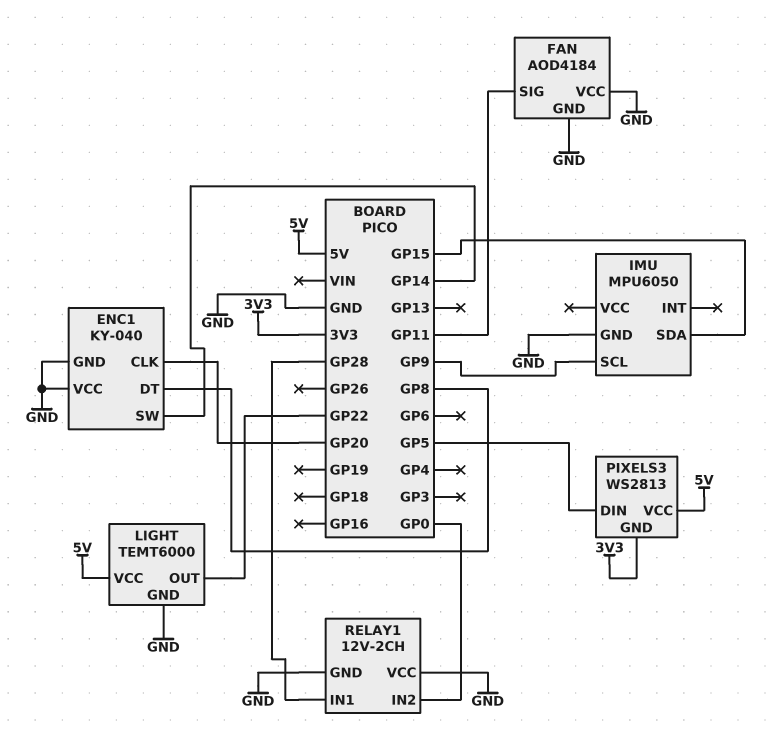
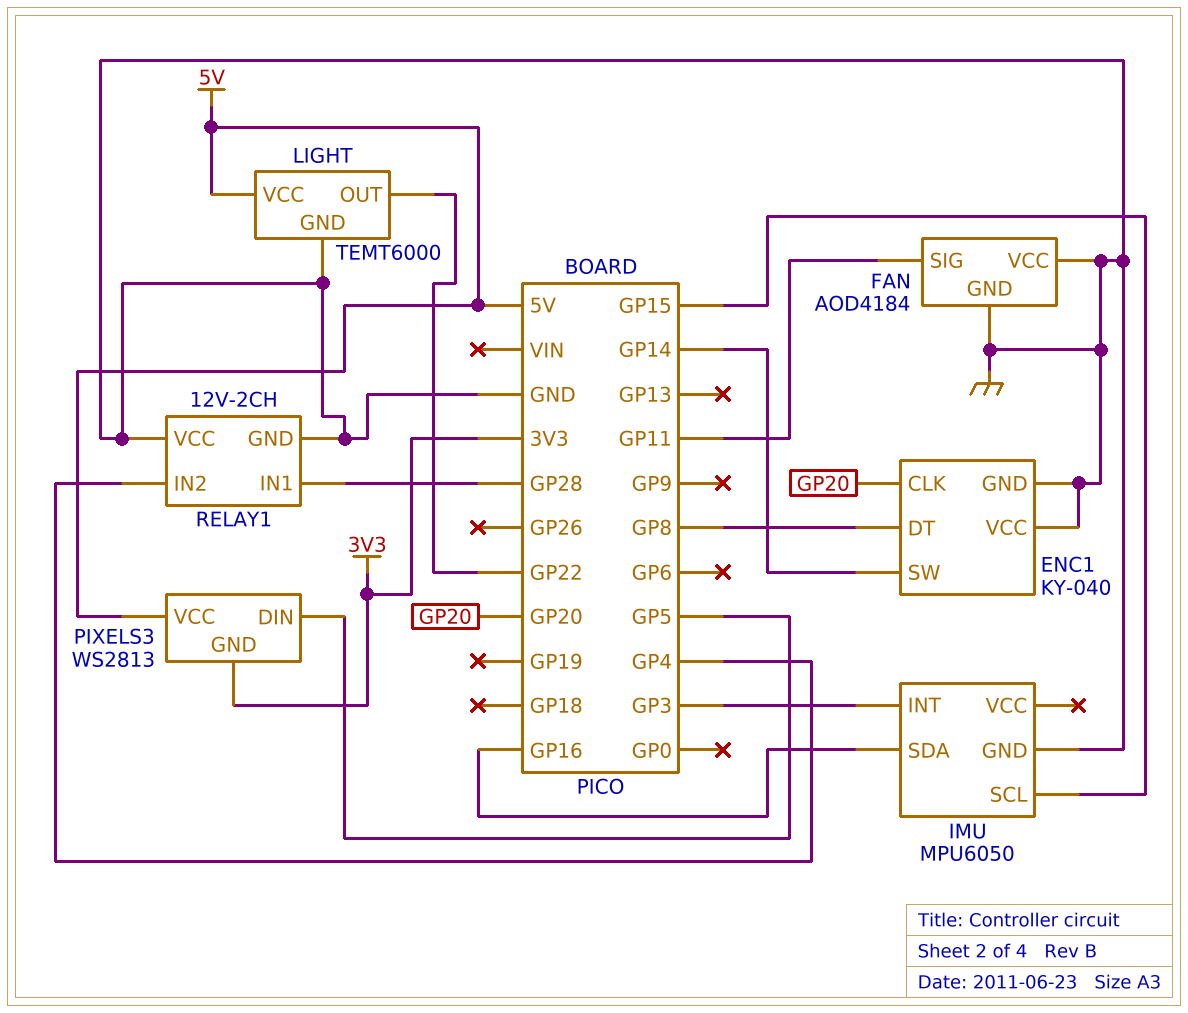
IMU pin INT: none -> GP3
IMU pin SCL: GP9 -> GP15
IMU pin SDA: GP15 -> GP16
RELAY1 pin IN2: GP0 -> GP4

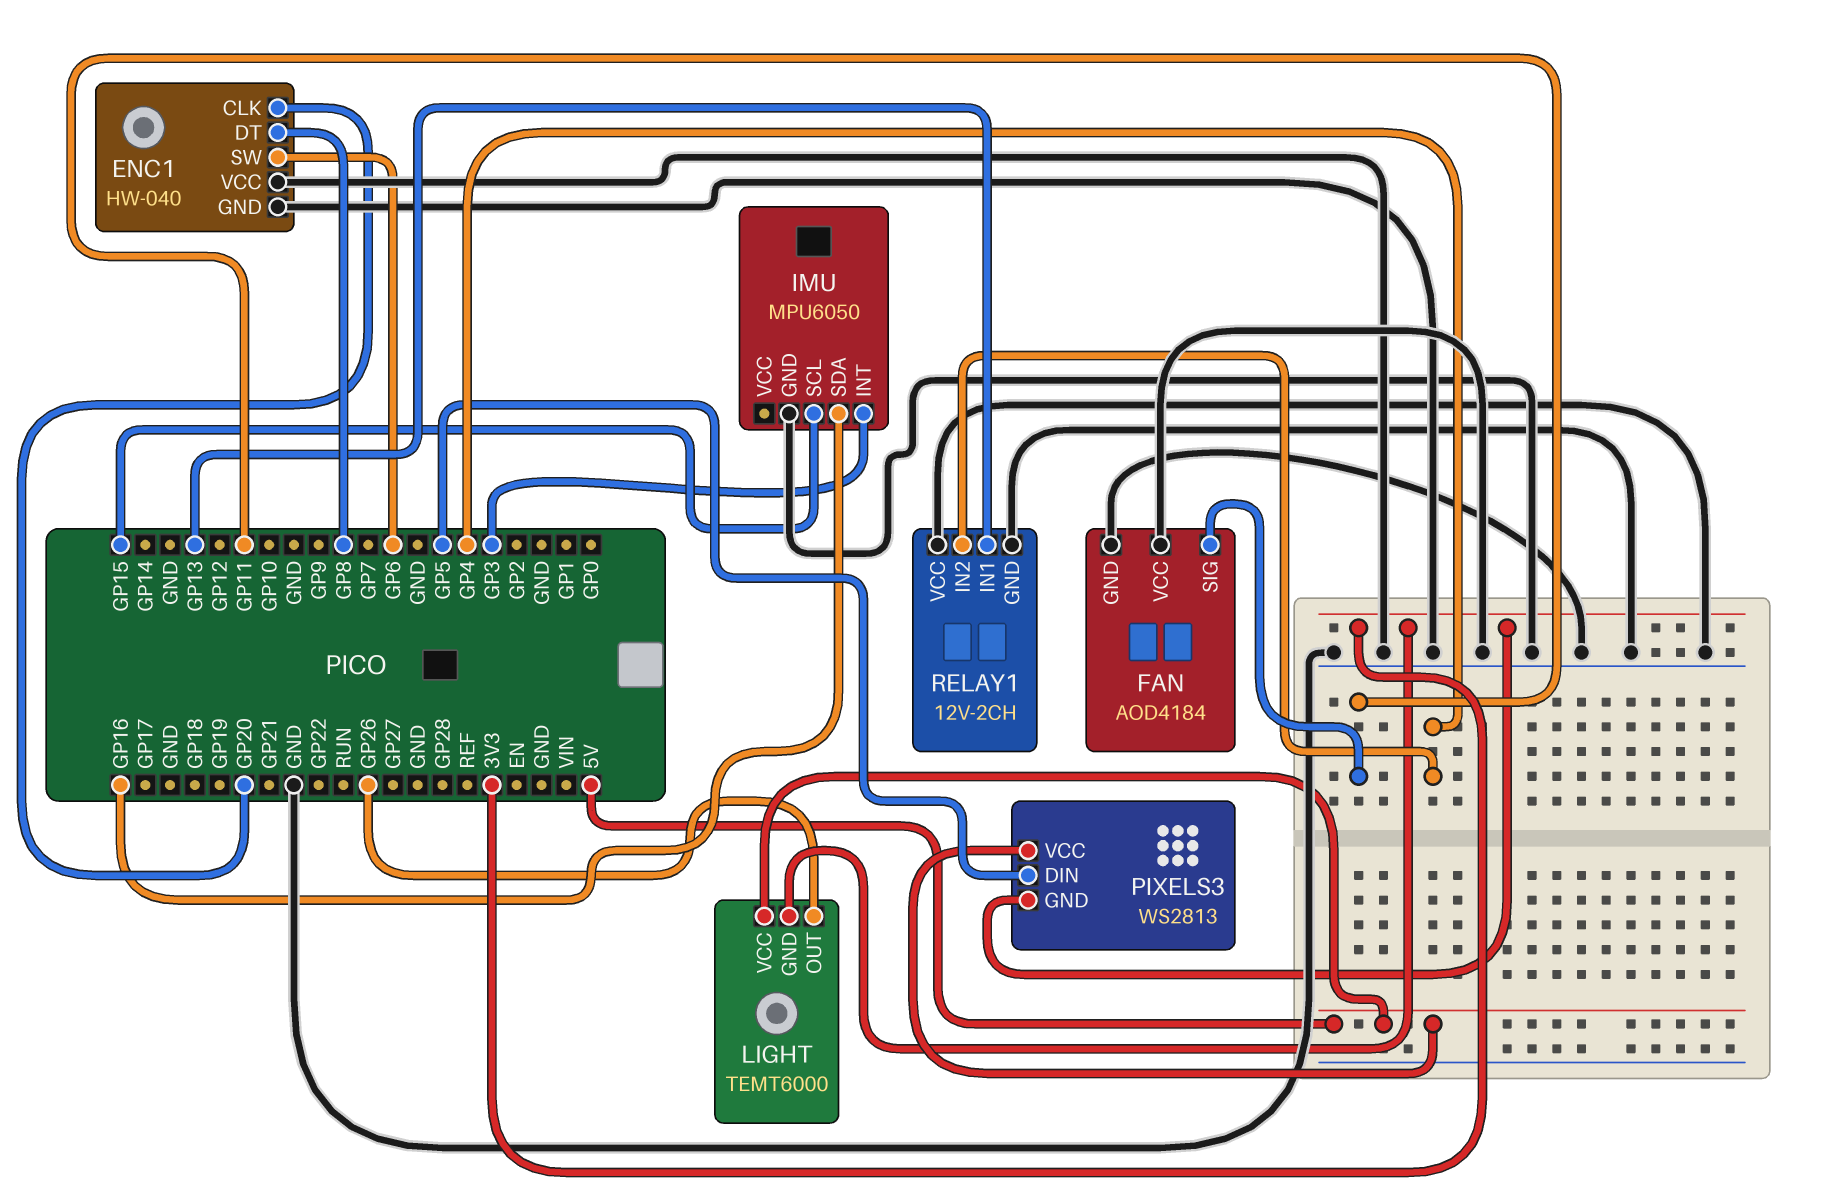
ENC1: KY-040 -> HW-040
ENC1 pin SW: GP14 -> GP6
LIGHT pin GND: GND -> 3V3
LIGHT pin OUT: GP22 -> GP26
RELAY1 pin IN1: GP28 -> GP13

